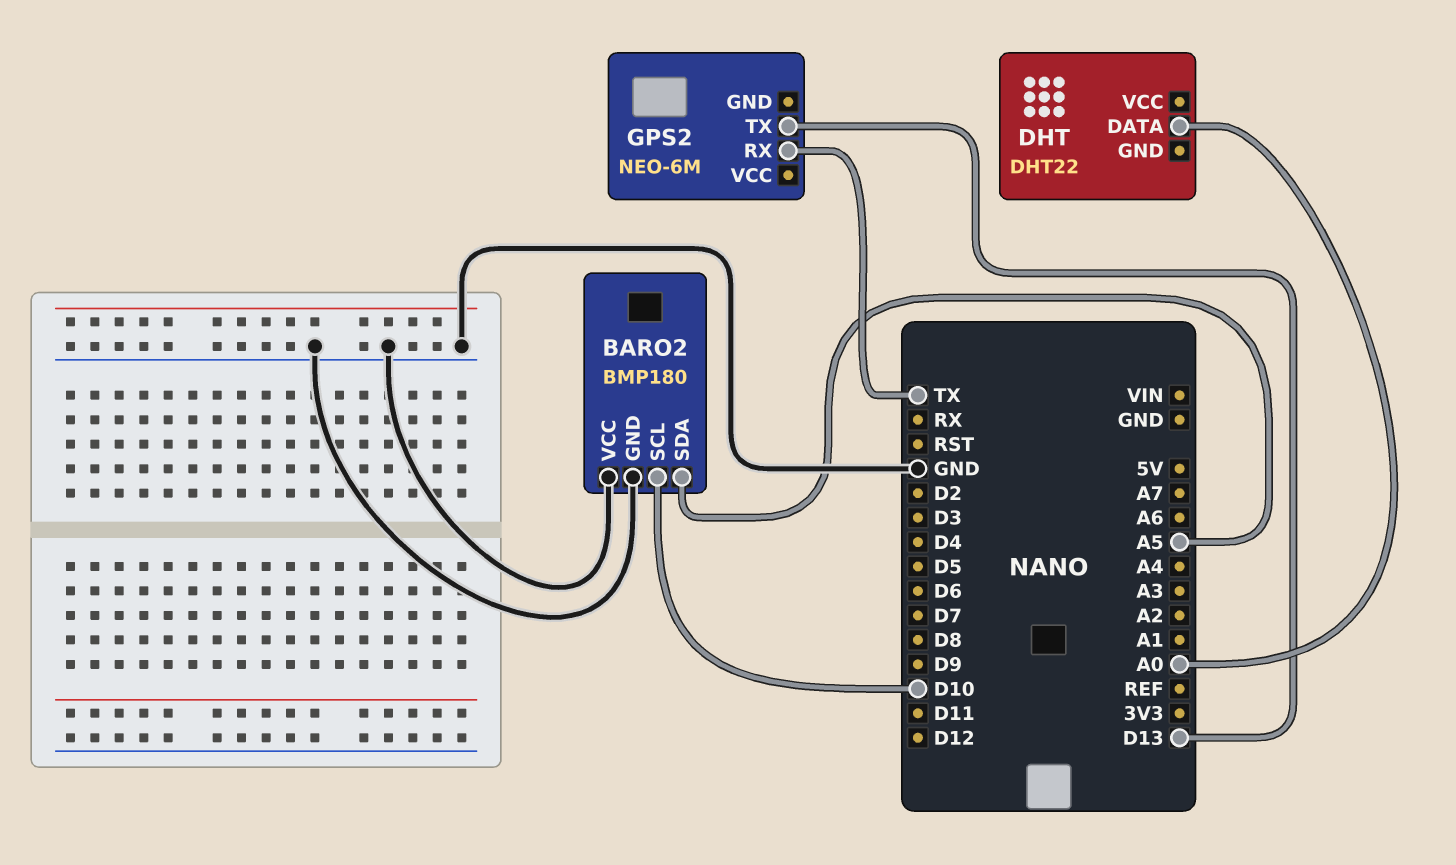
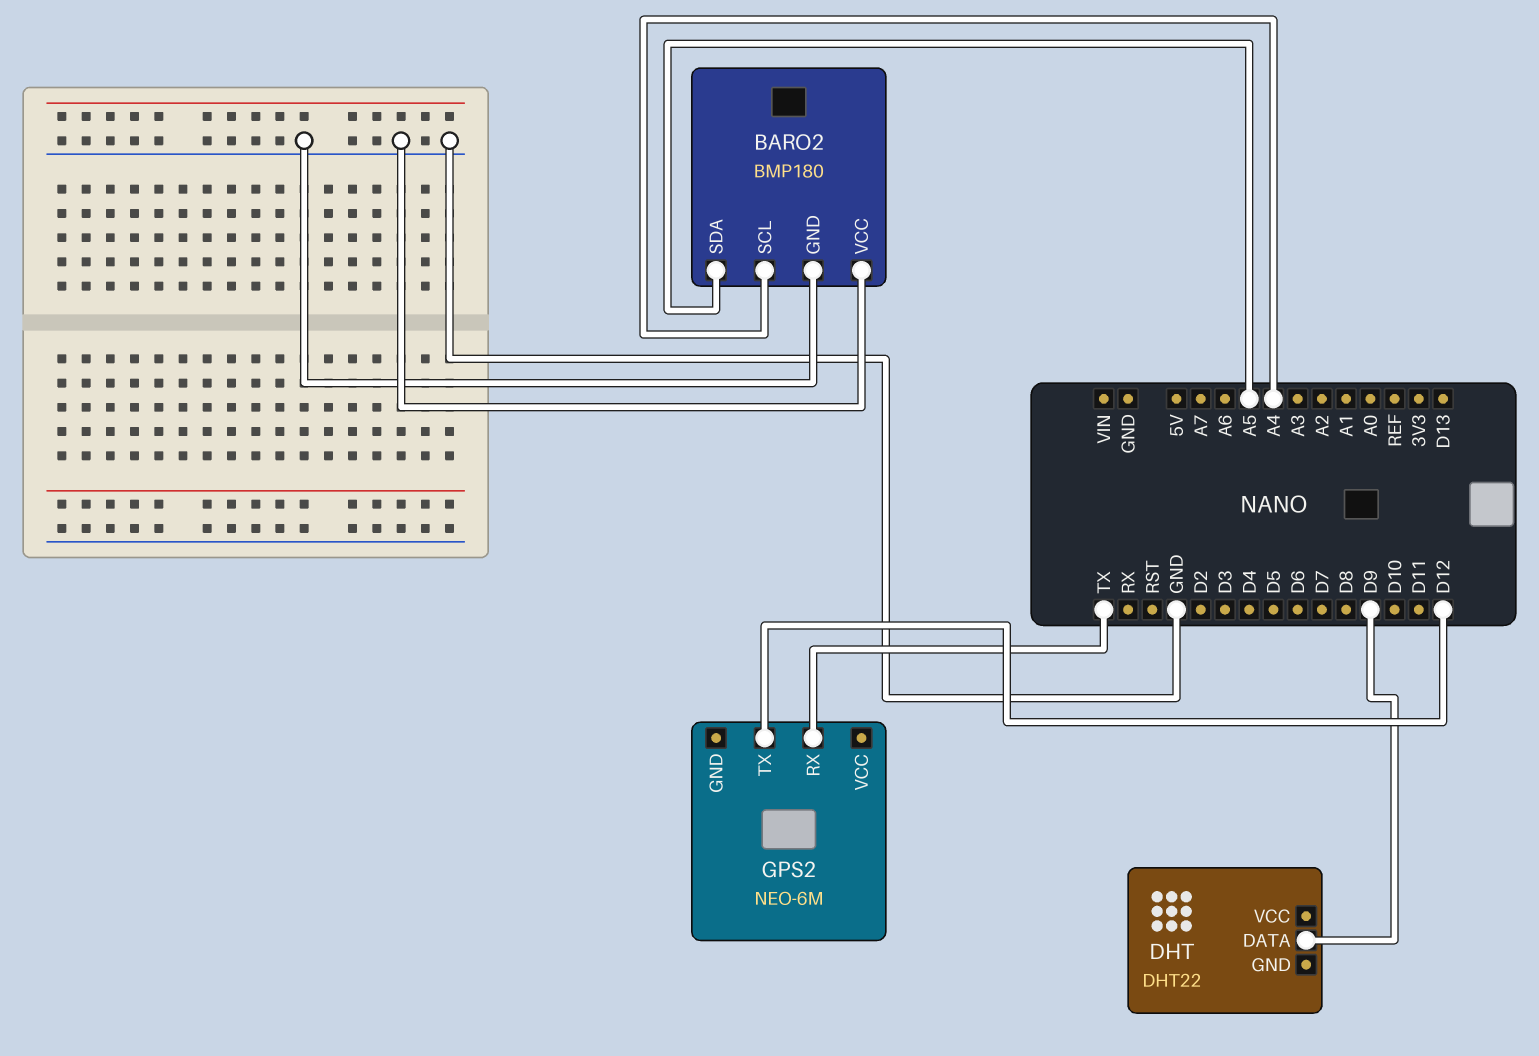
BARO2 pin SCL: D10 -> A4
DHT pin DATA: A0 -> D9
GPS2 pin TX: D13 -> D12

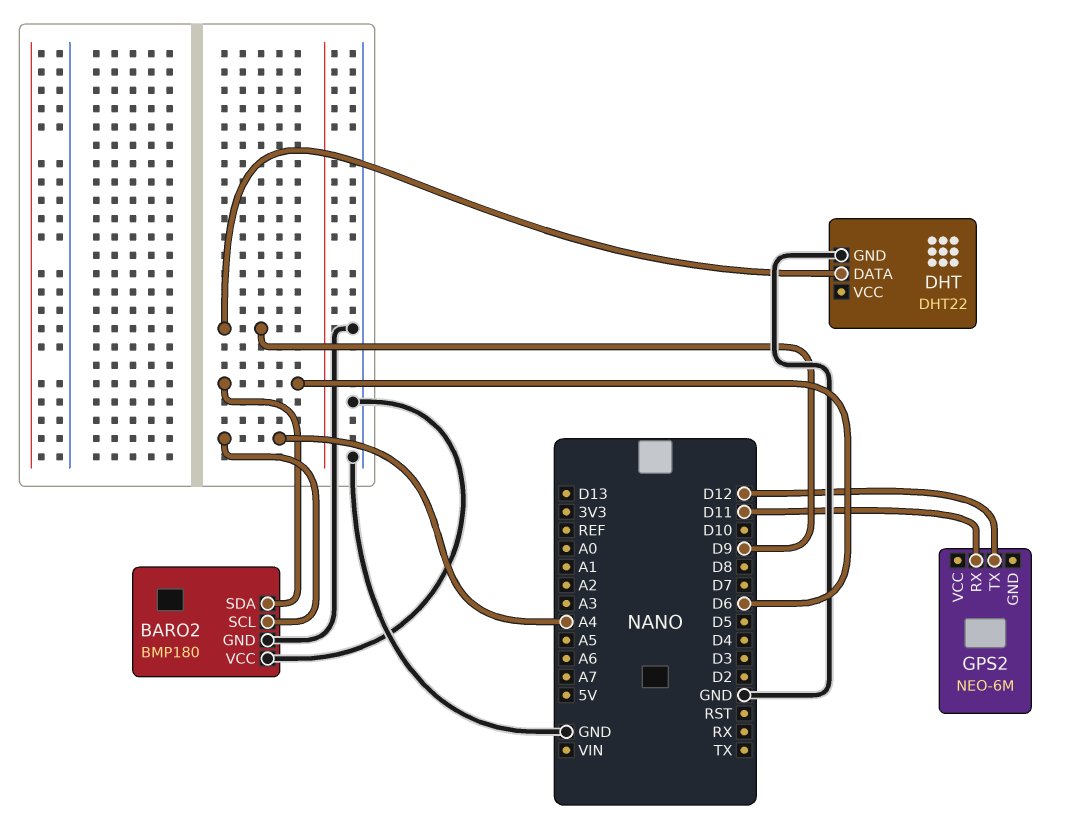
BARO2 pin SDA: A5 -> D6
DHT pin GND: none -> GND
GPS2 pin RX: TX -> D11

